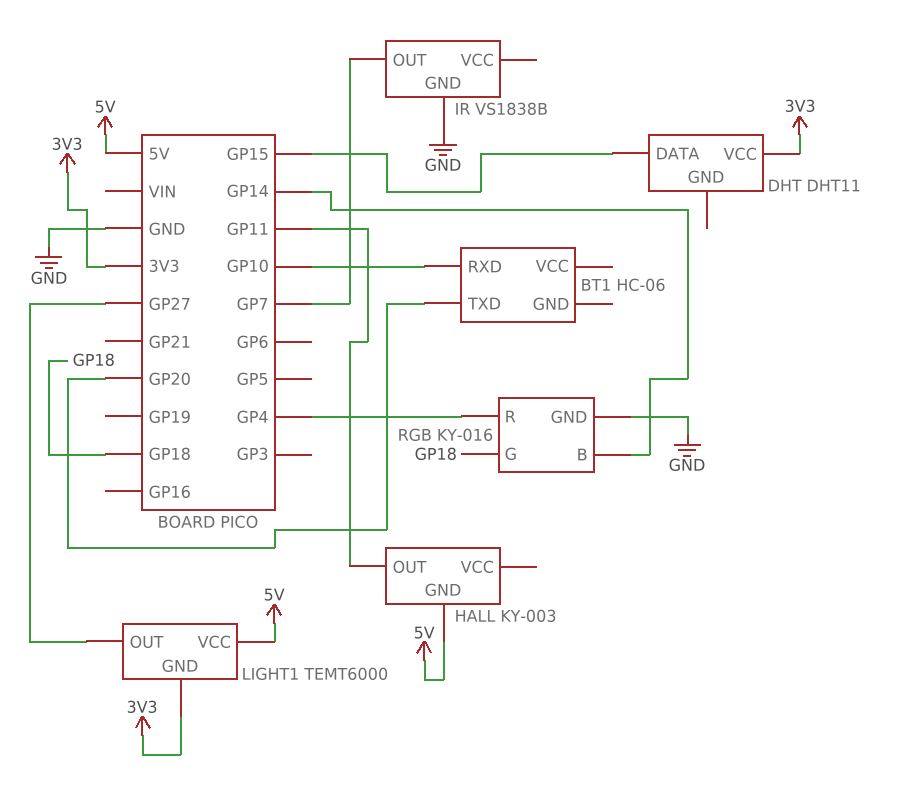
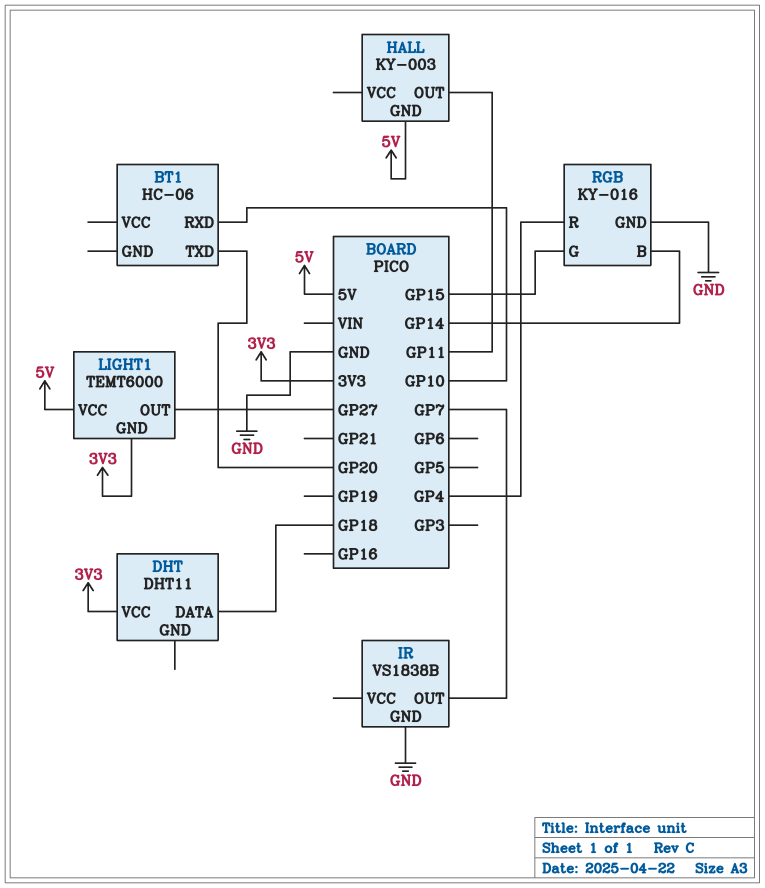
DHT pin DATA: GP15 -> GP18
RGB pin G: GP18 -> GP15

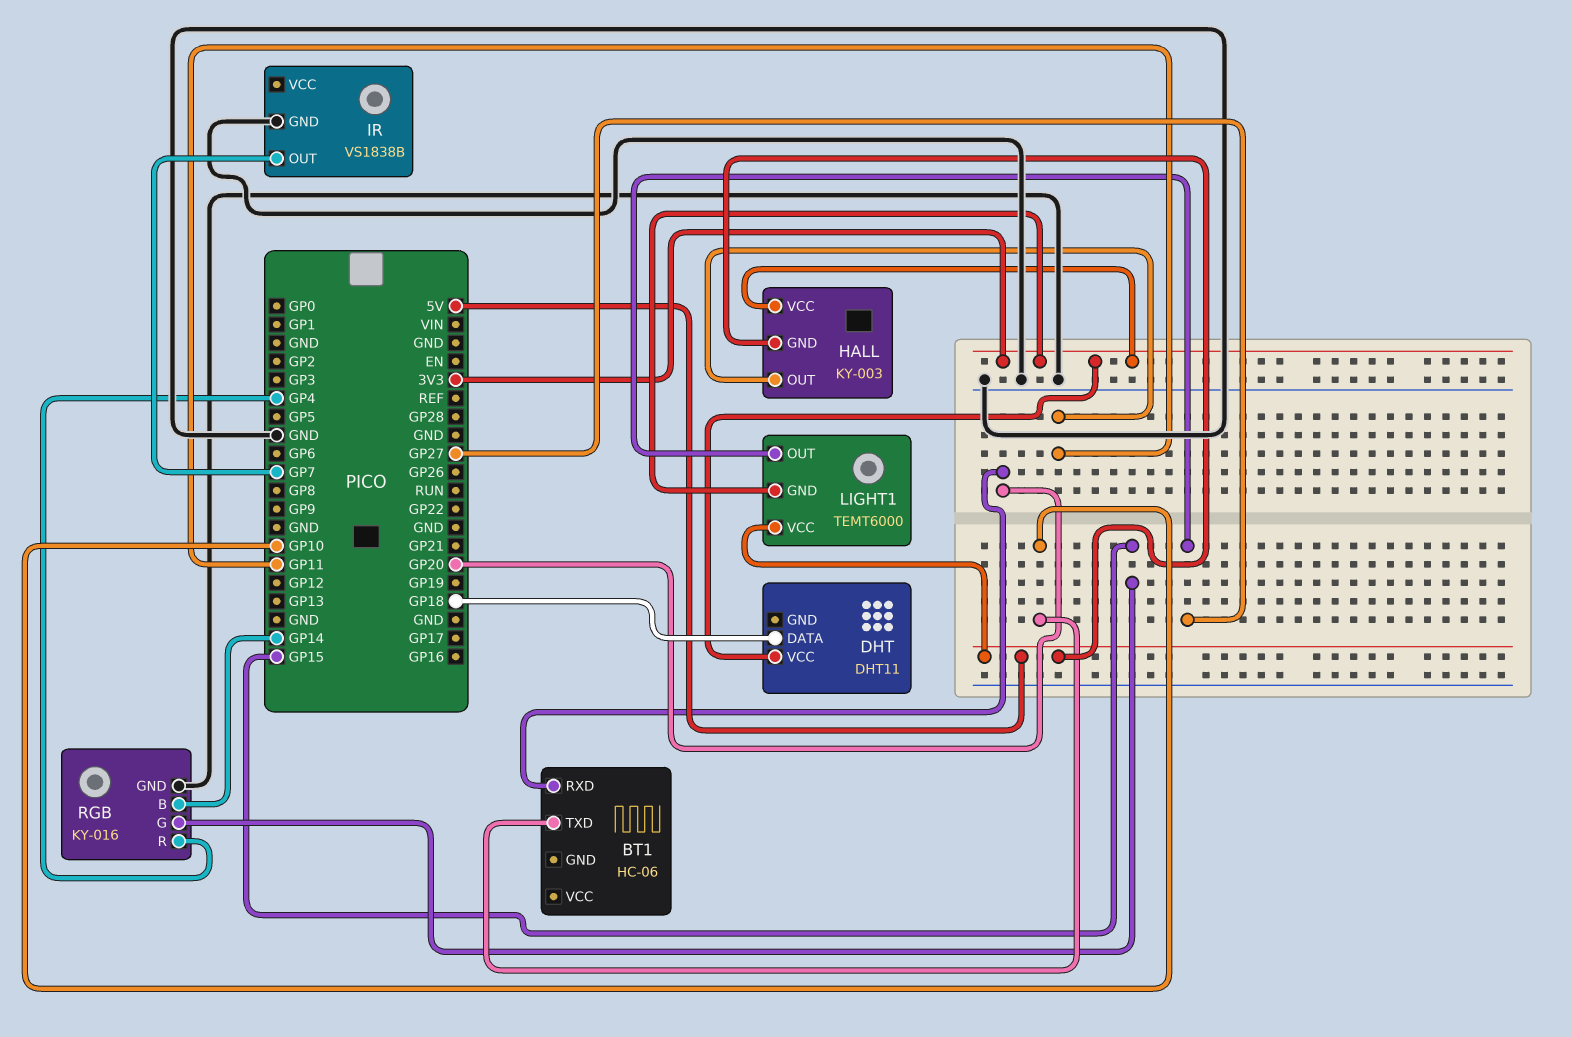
BT1 pin RXD: GP10 -> GP20
BT1 pin TXD: GP20 -> GP10
HALL pin VCC: none -> 3V3

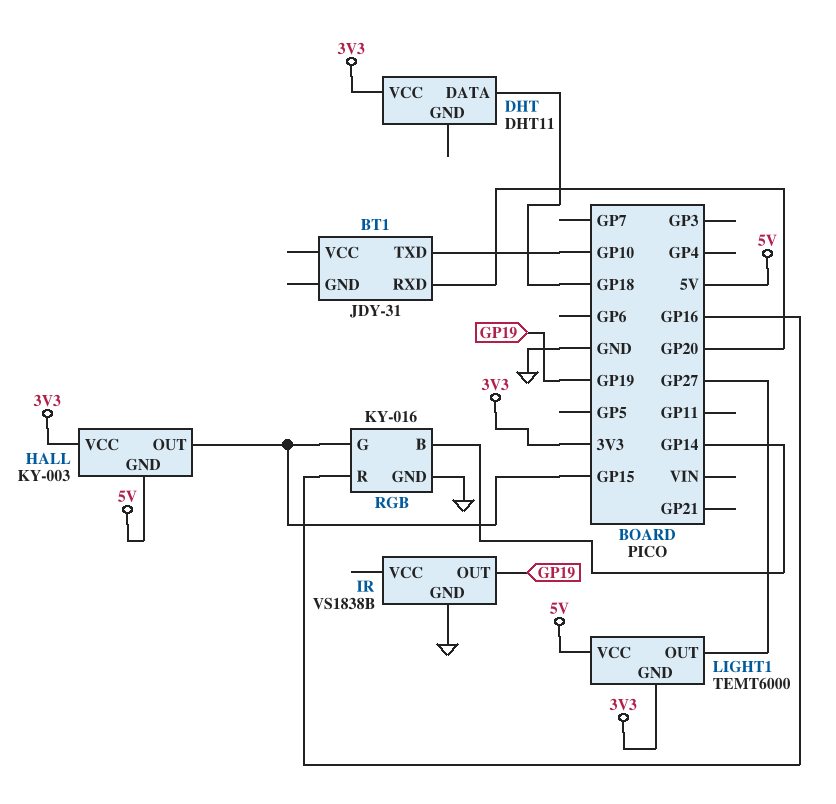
BT1: HC-06 -> JDY-31
HALL pin OUT: GP11 -> GP15
IR pin OUT: GP7 -> GP19
RGB pin R: GP4 -> GP16

